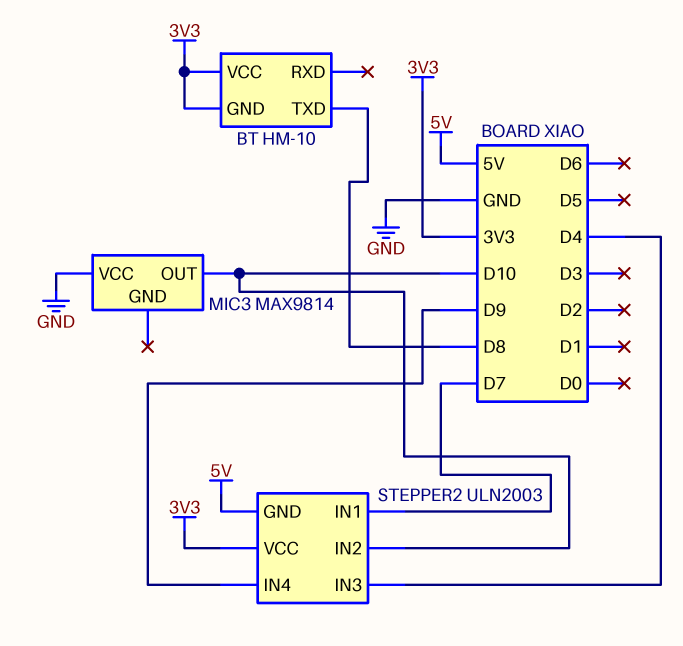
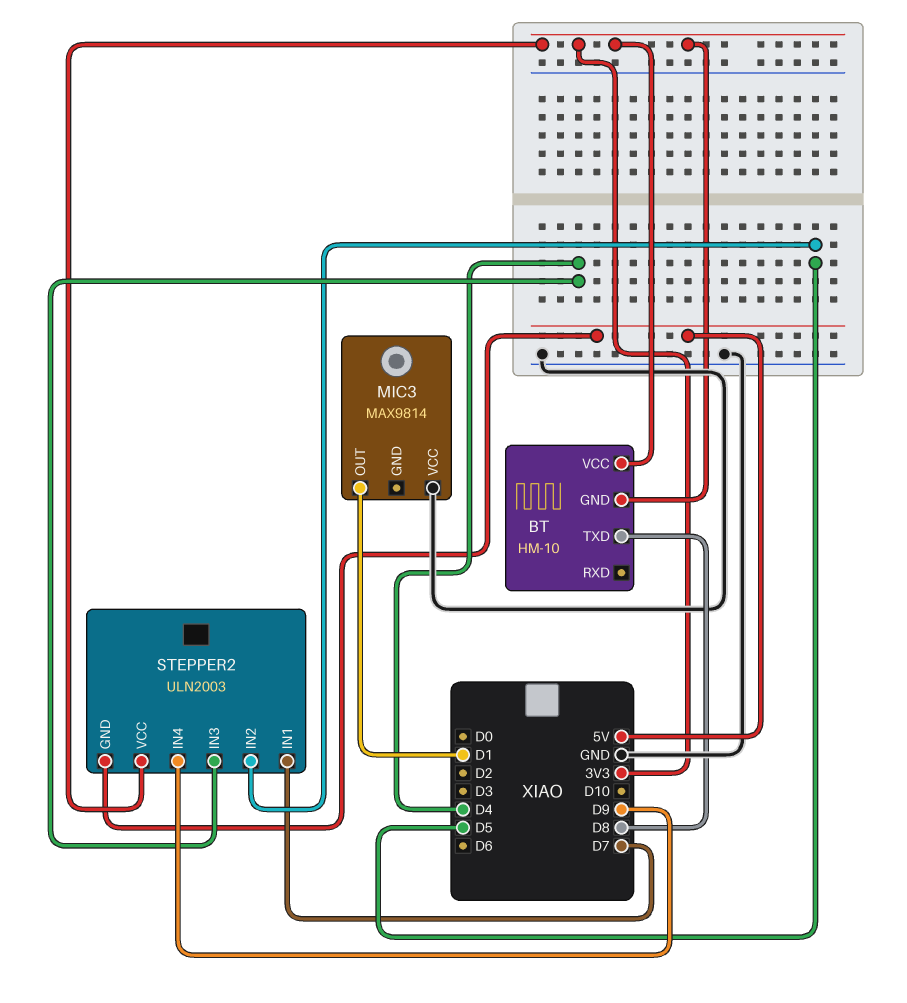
MIC3 pin OUT: D10 -> D1
STEPPER2 pin IN2: D10 -> D5

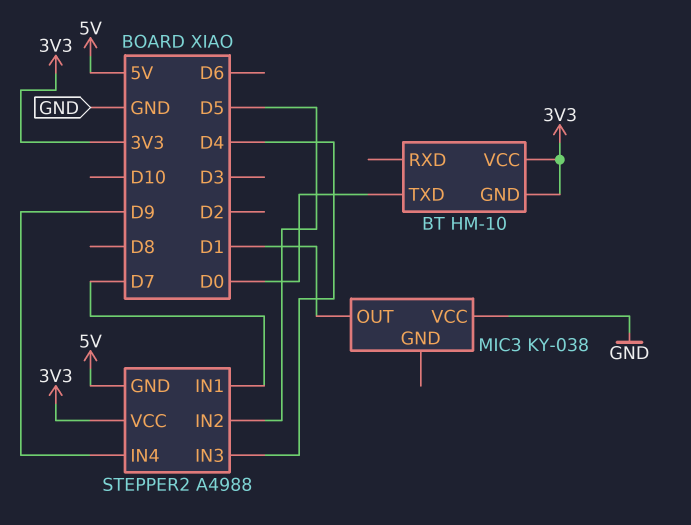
BT pin TXD: D8 -> D0
MIC3: MAX9814 -> KY-038
STEPPER2: ULN2003 -> A4988

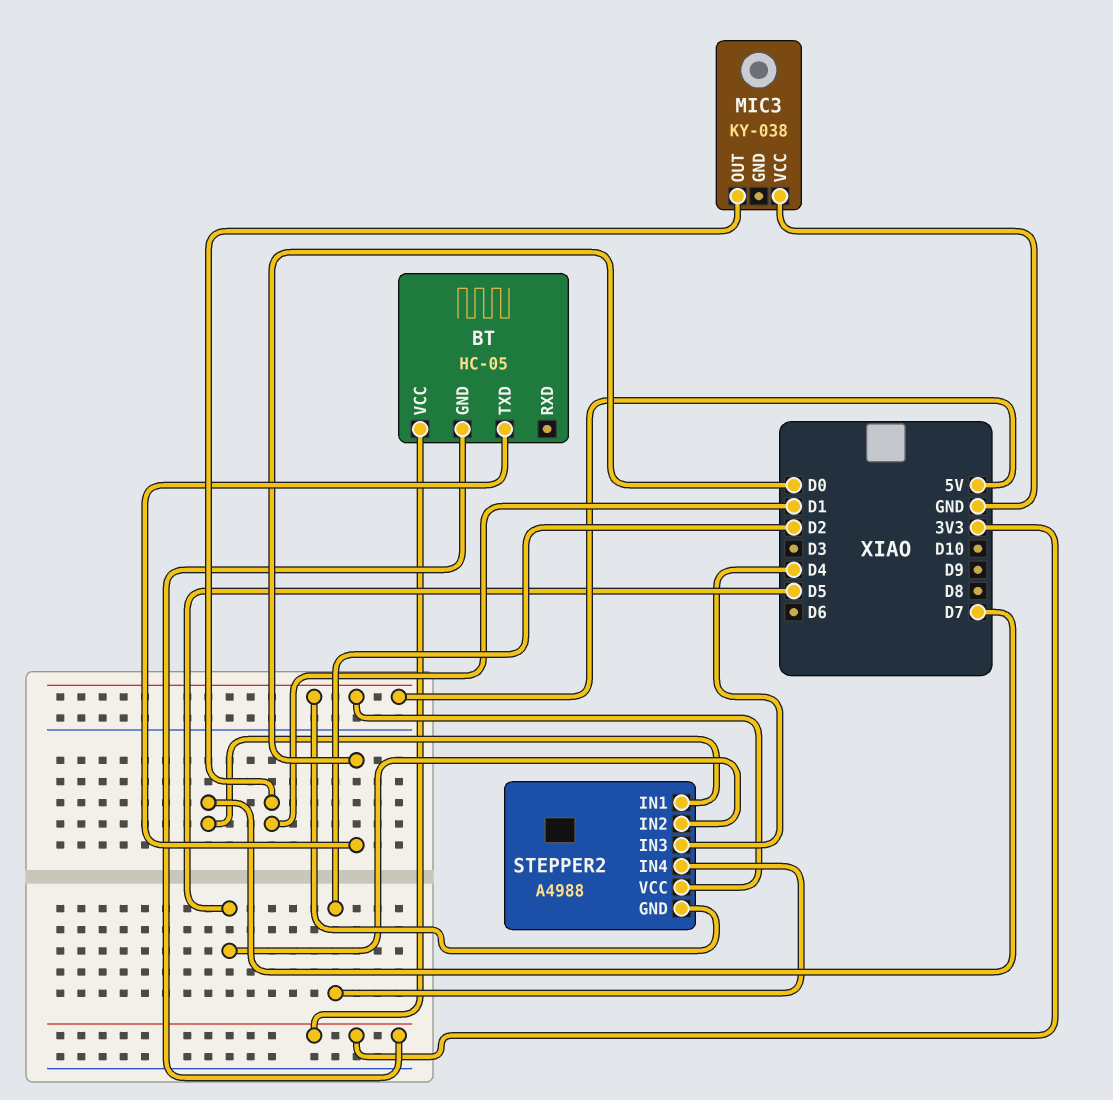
BT: HM-10 -> HC-05
STEPPER2 pin IN4: D9 -> D2
STEPPER2 pin VCC: 3V3 -> 5V

